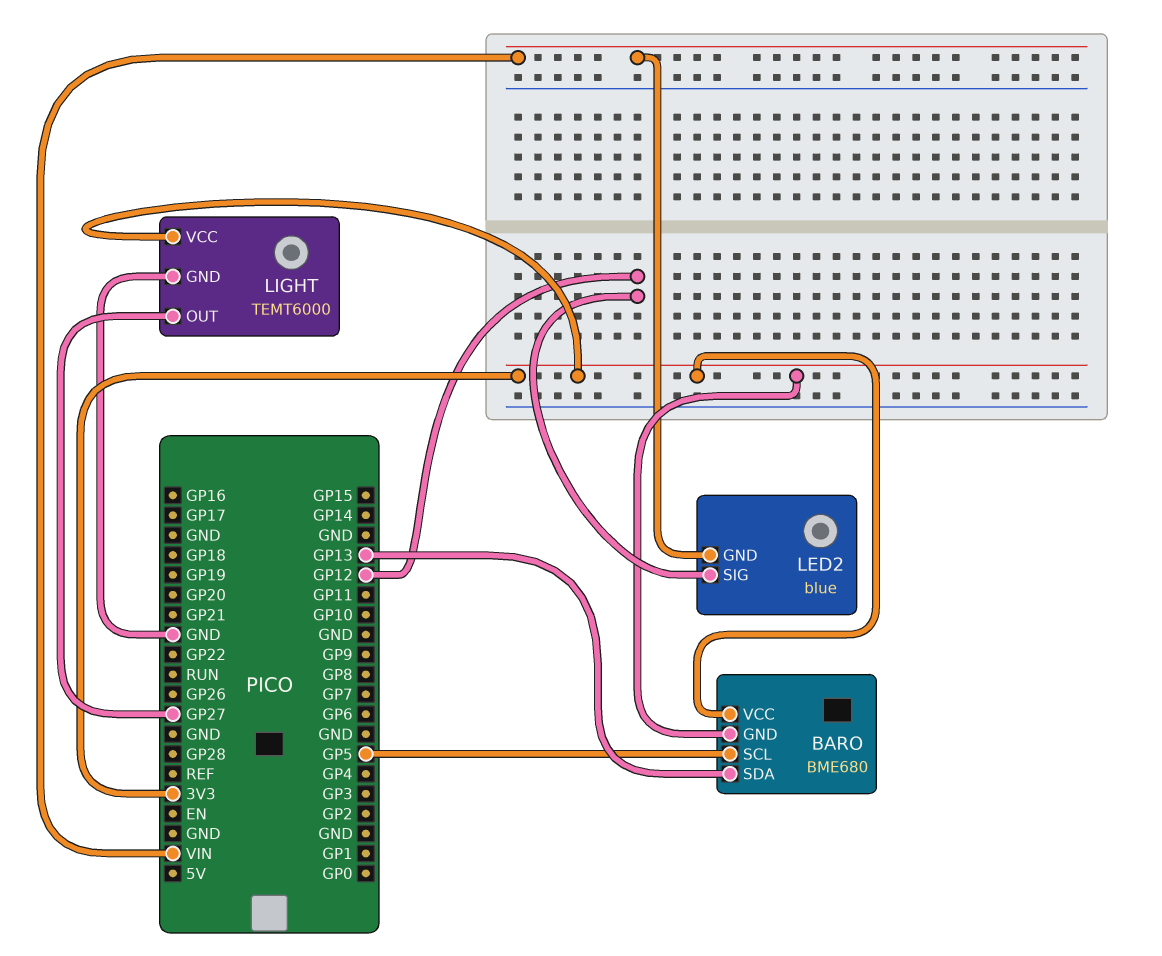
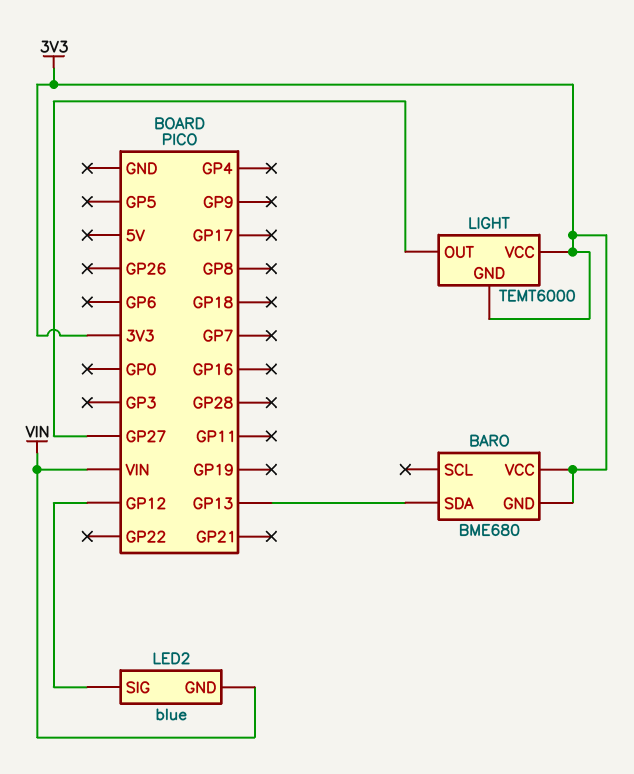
BARO pin SCL: GP5 -> none
LIGHT pin GND: GND -> 3V3

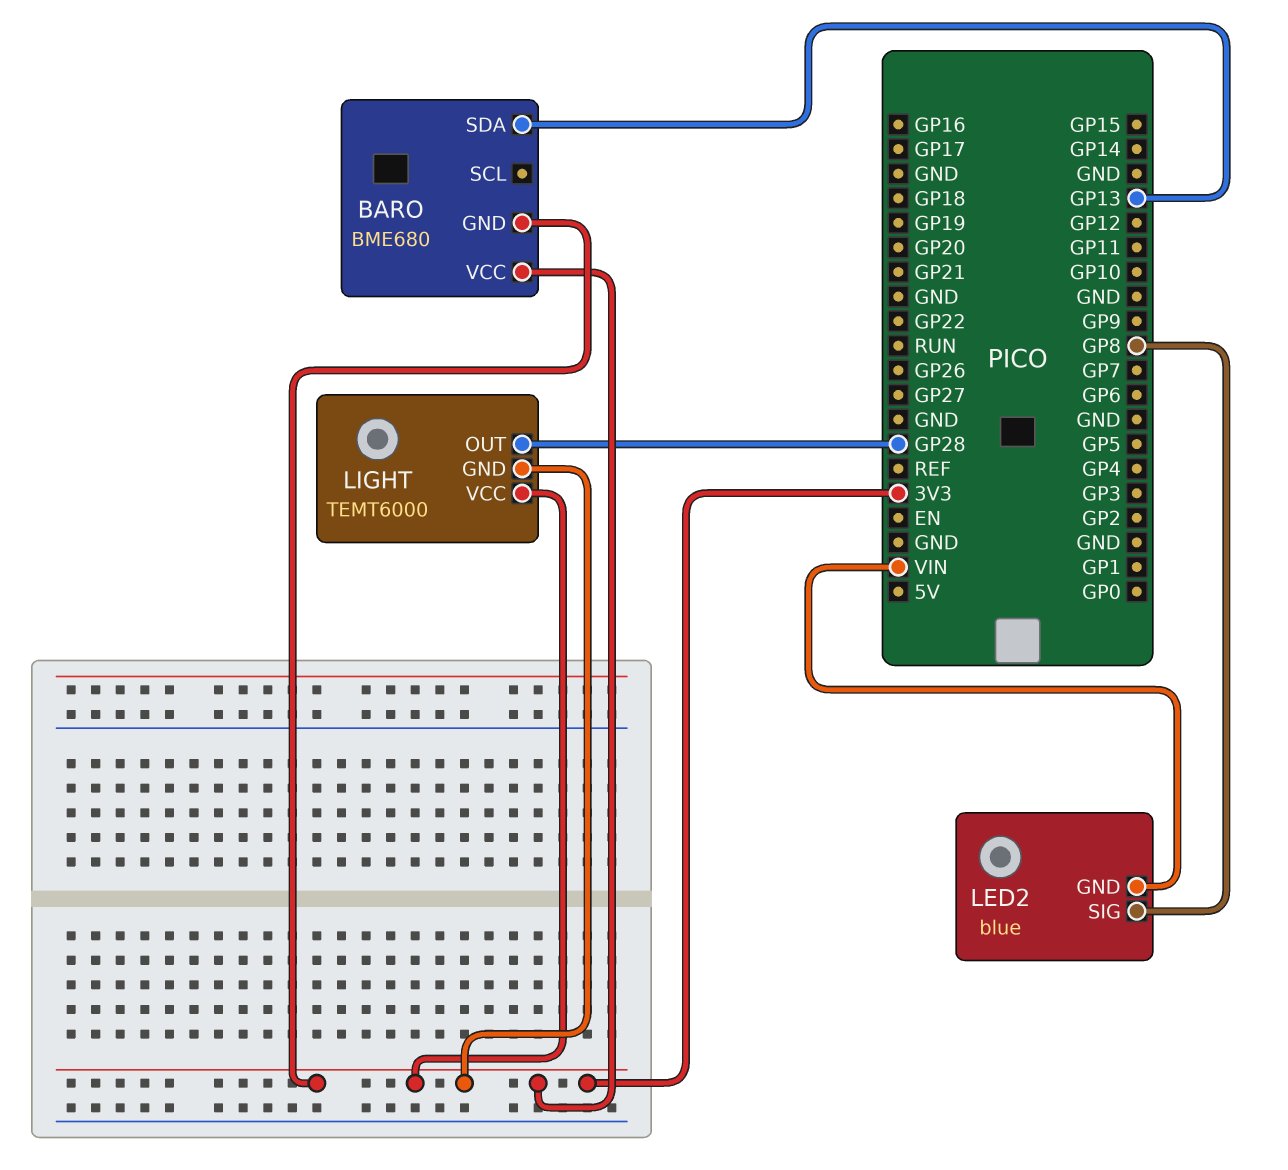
LED2 pin SIG: GP12 -> GP8
LIGHT pin OUT: GP27 -> GP28

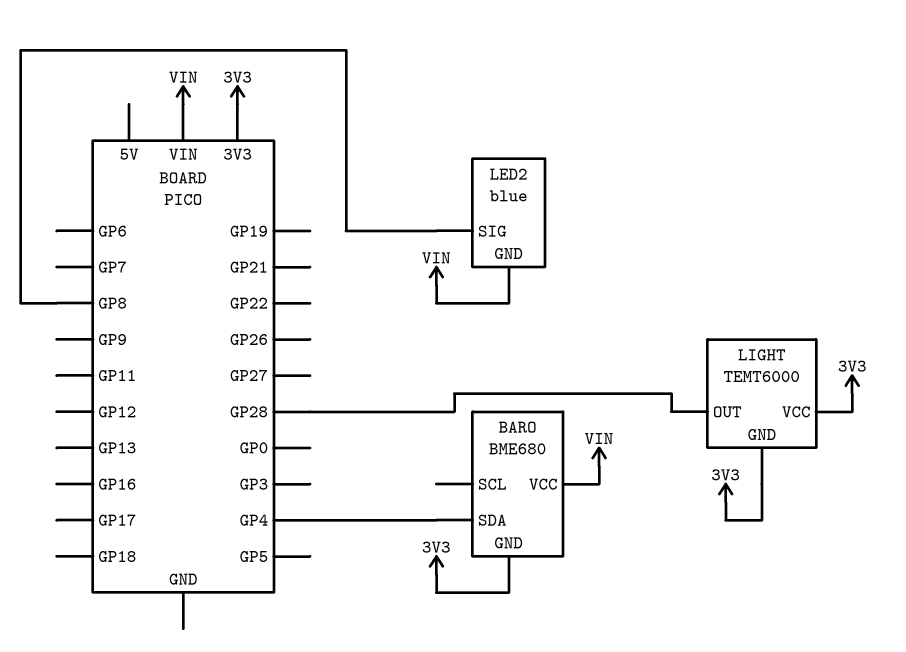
BARO pin SDA: GP13 -> GP4
BARO pin VCC: 3V3 -> VIN

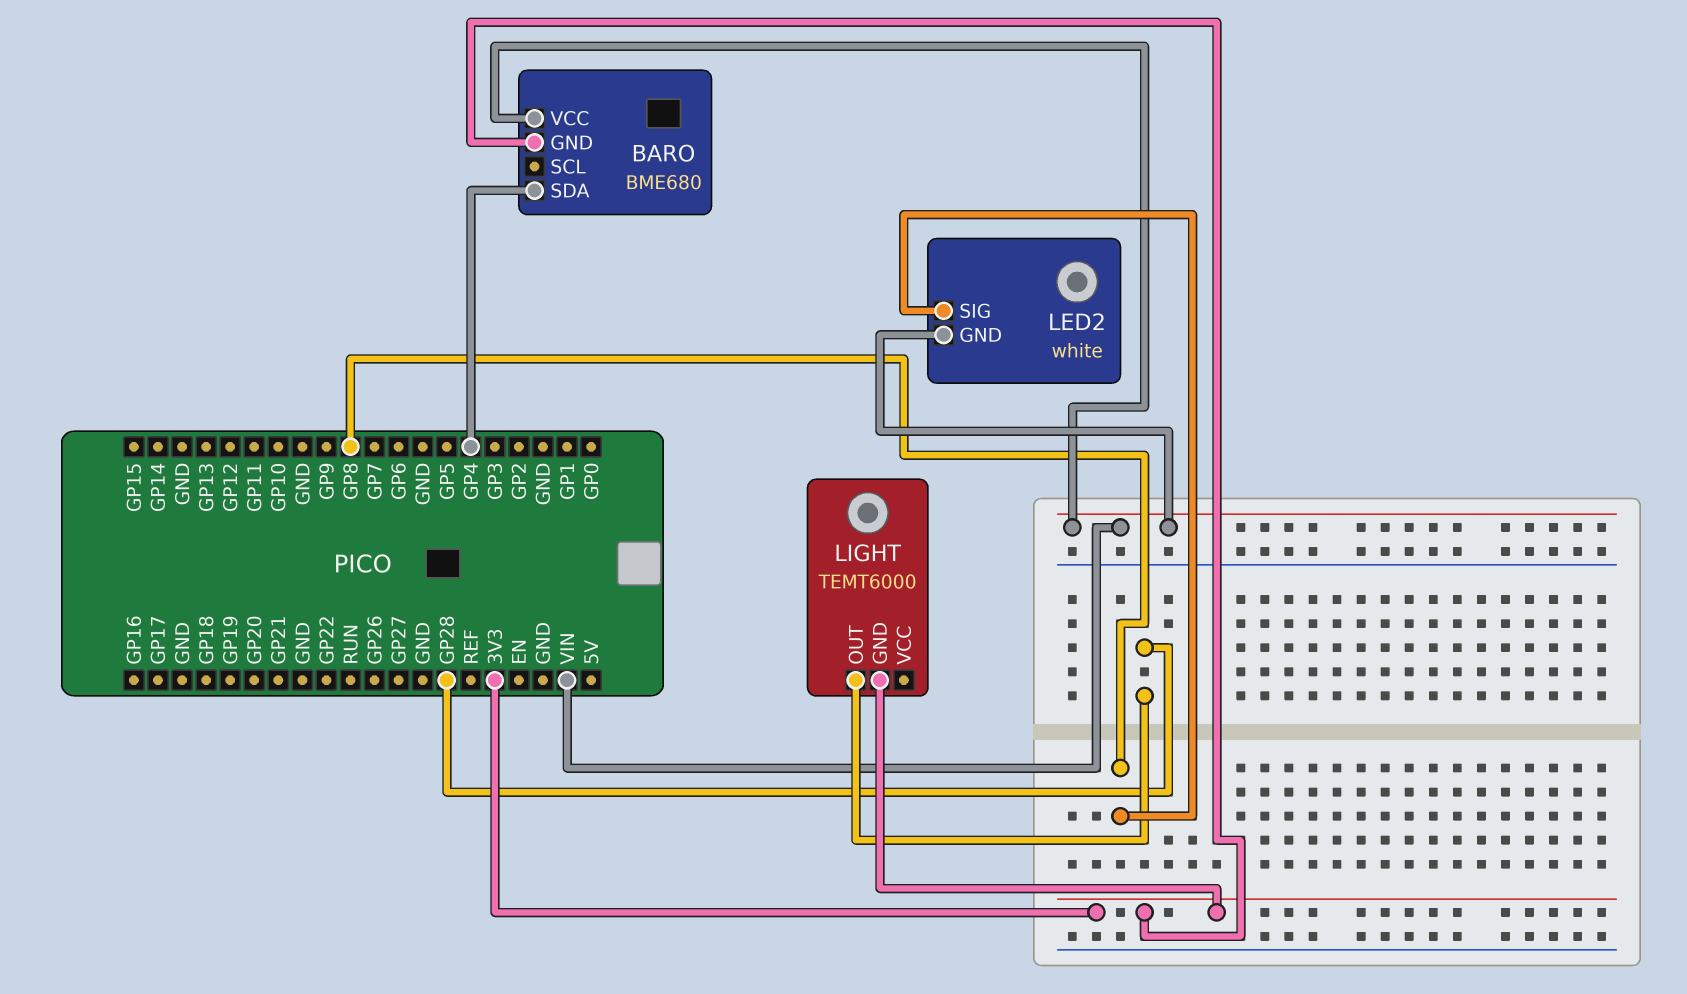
LED2: blue -> white
LIGHT pin VCC: 3V3 -> none

